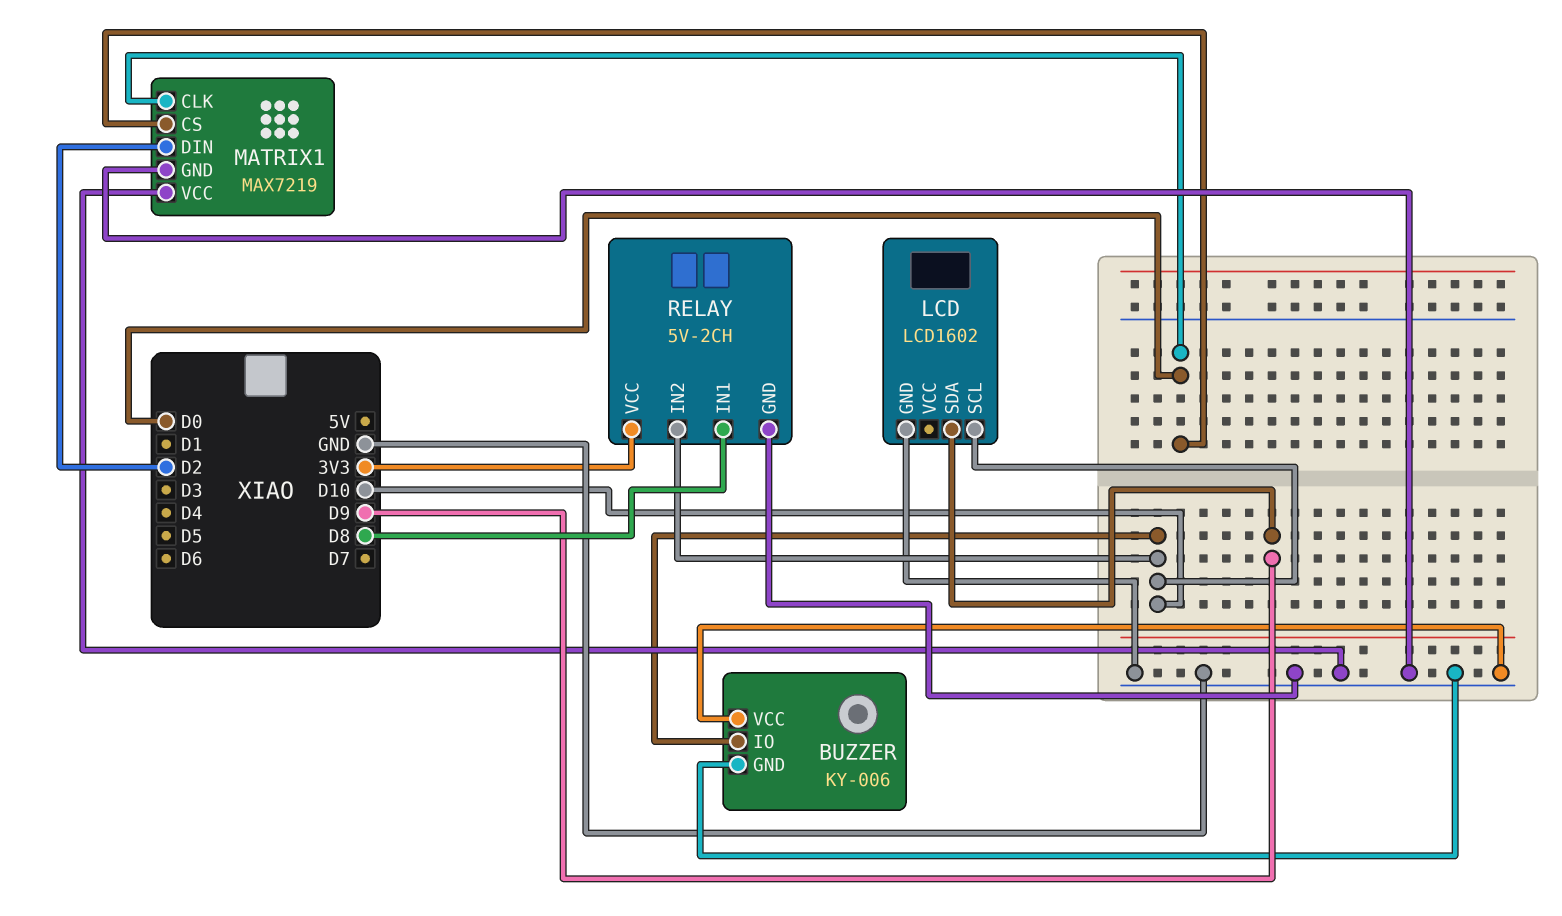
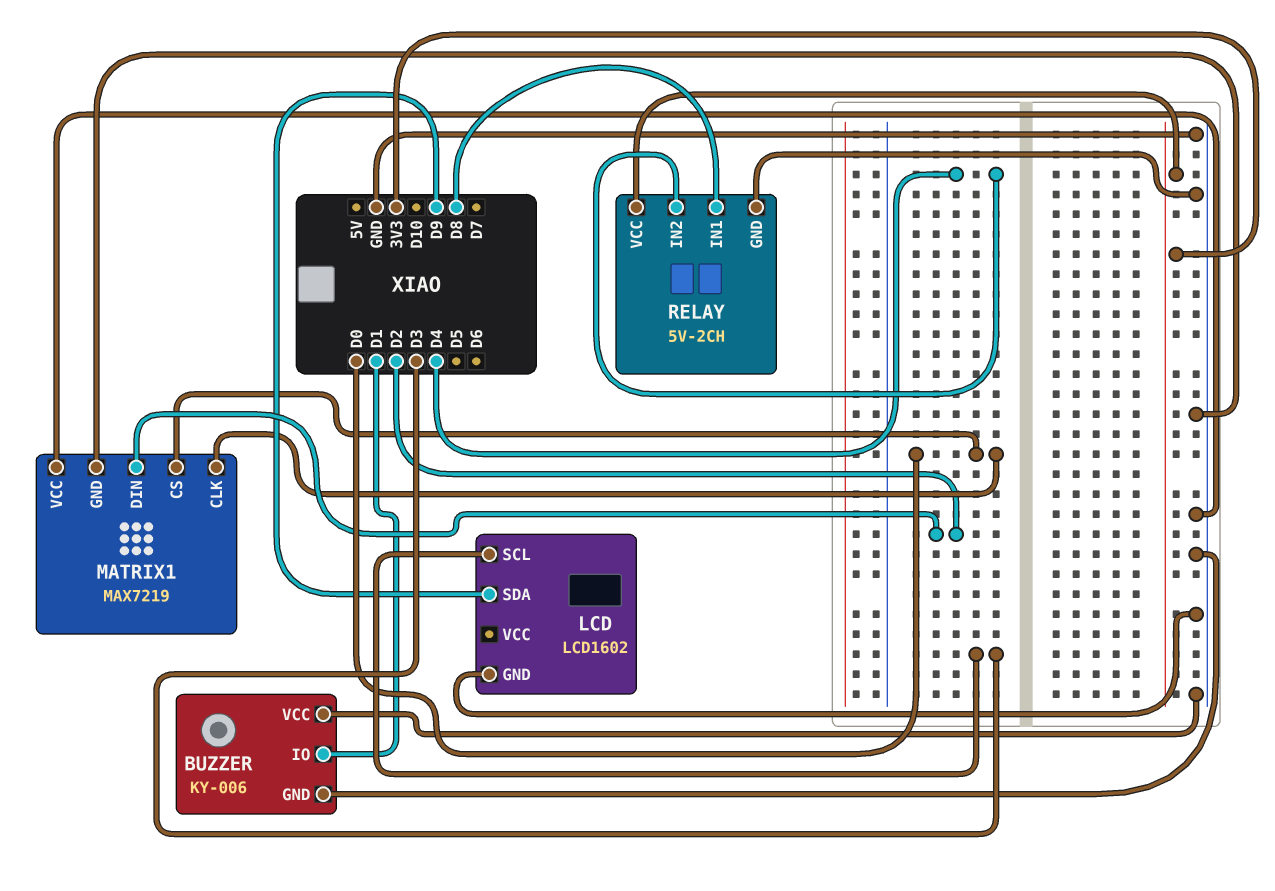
BUZZER pin IO: D10 -> D1
LCD pin SCL: D10 -> D3
RELAY pin IN2: D10 -> D4

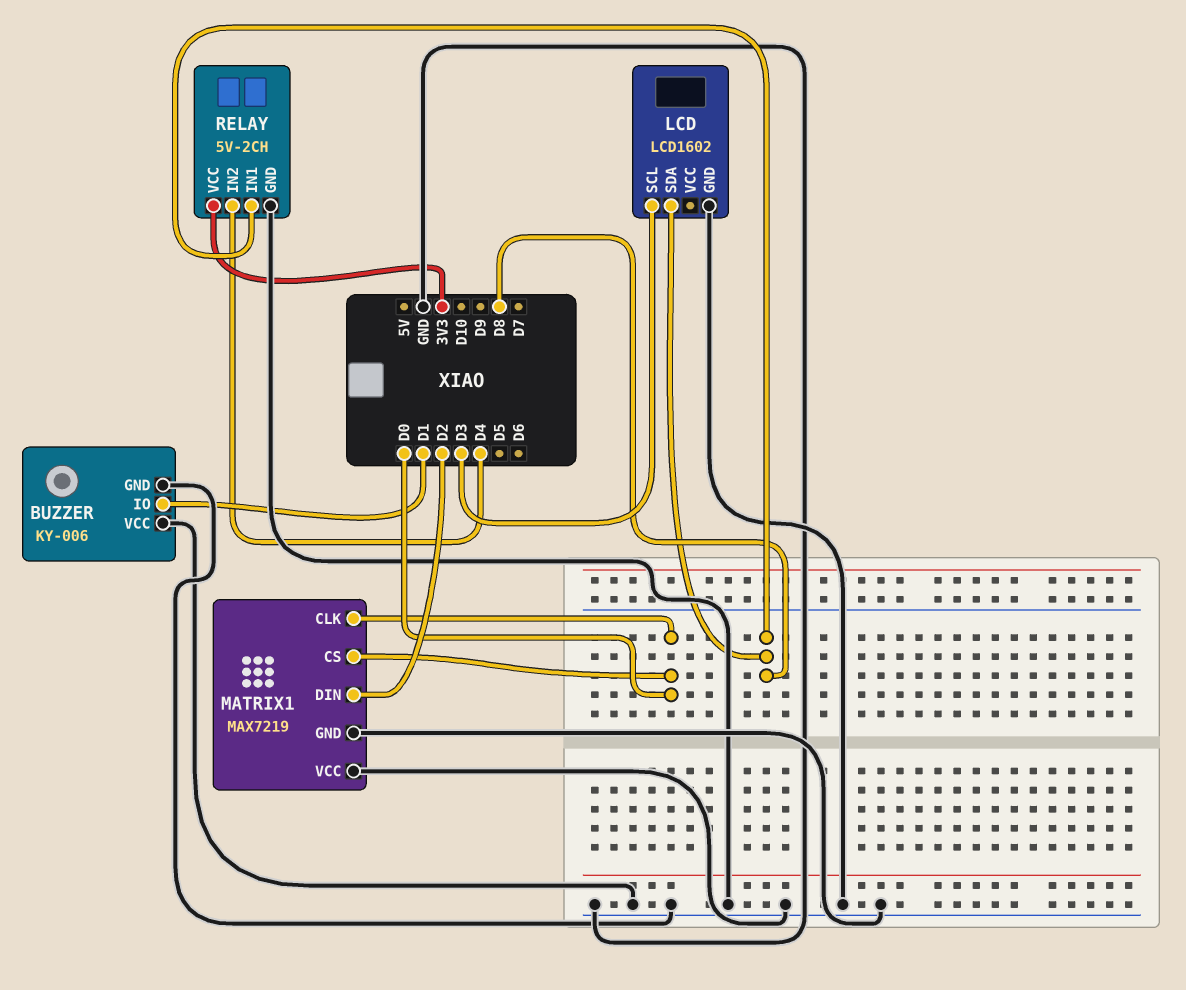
LCD pin SDA: D9 -> D8

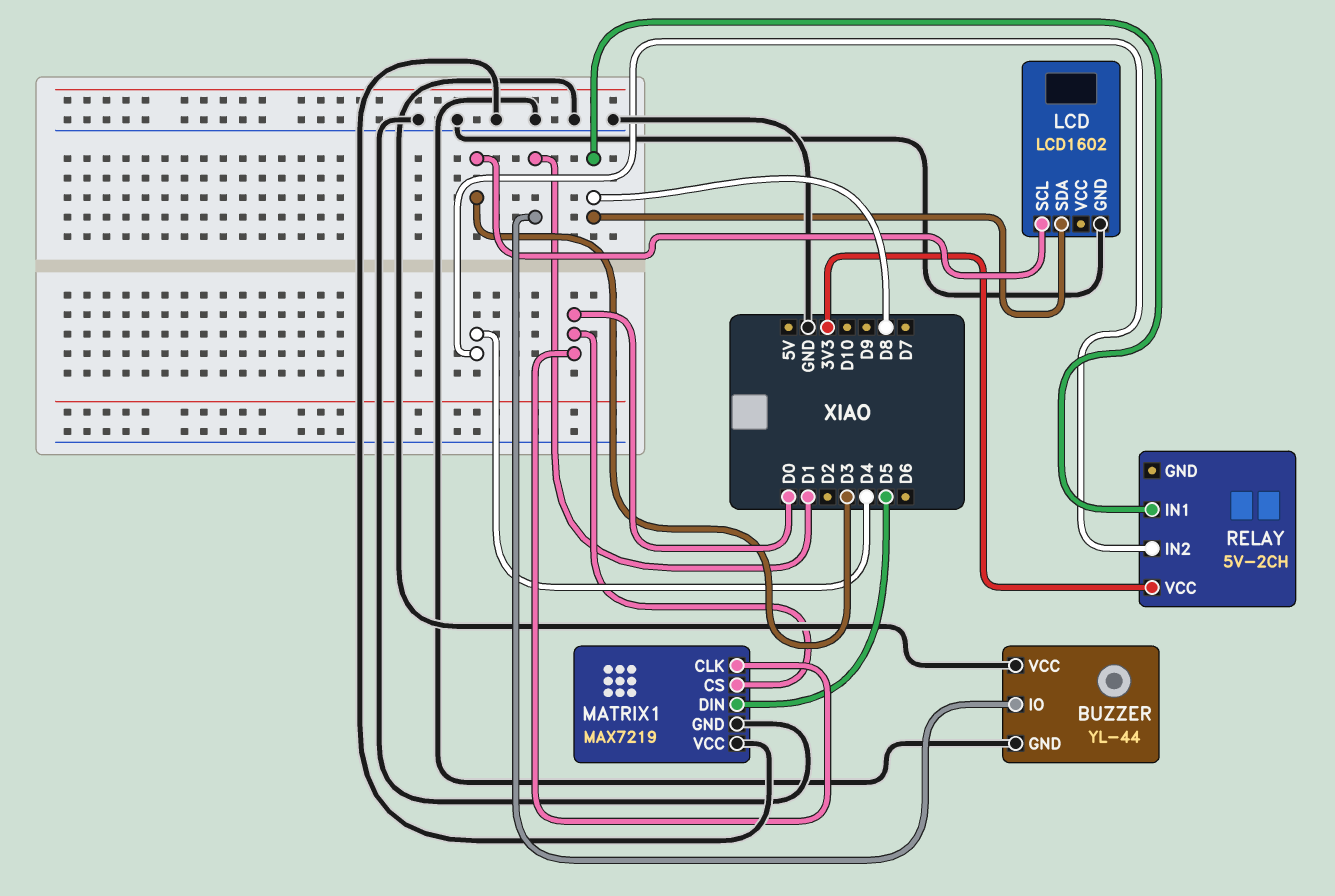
BUZZER: KY-006 -> YL-44
MATRIX1 pin DIN: D2 -> D5
RELAY pin GND: GND -> none

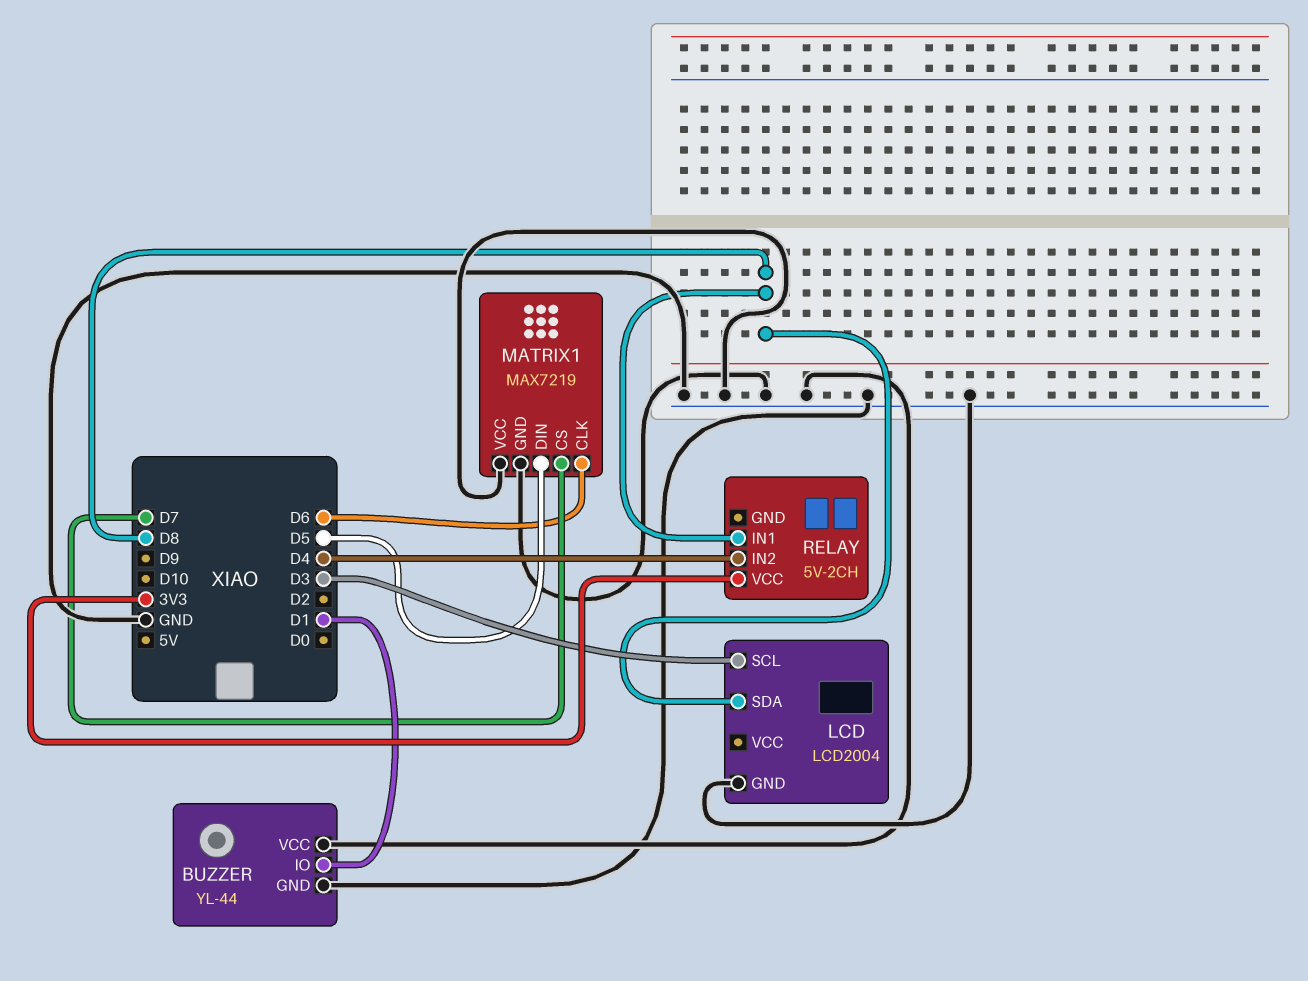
LCD: LCD1602 -> LCD2004
MATRIX1 pin CLK: D0 -> D6
MATRIX1 pin CS: D0 -> D7

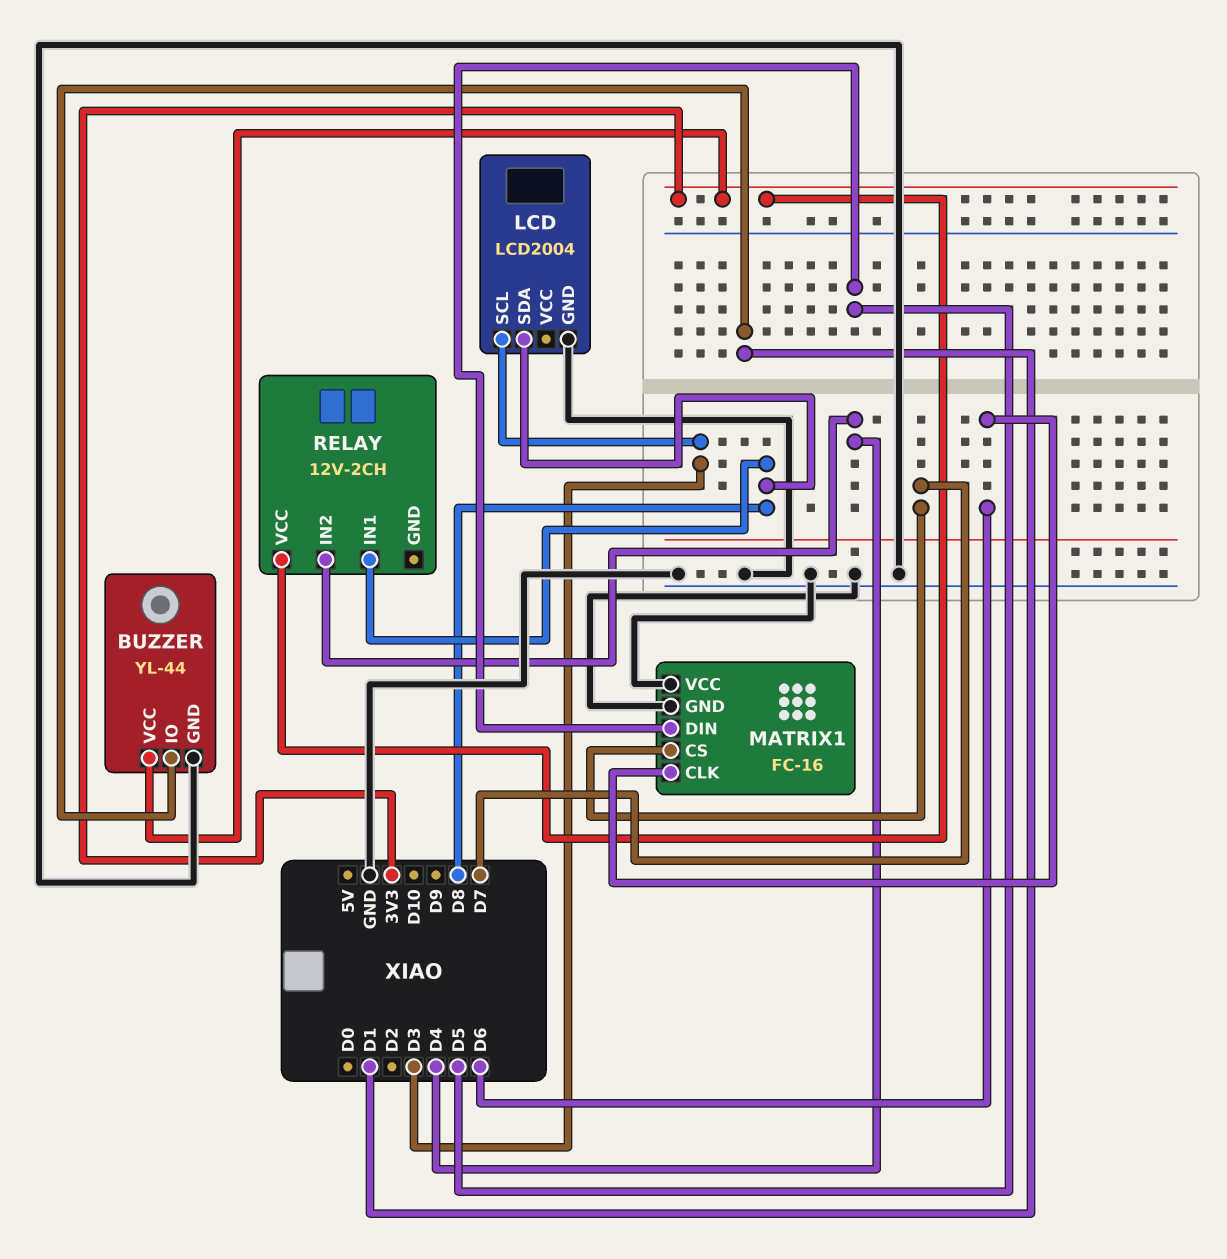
BUZZER pin VCC: GND -> 3V3
MATRIX1: MAX7219 -> FC-16
RELAY: 5V-2CH -> 12V-2CH

